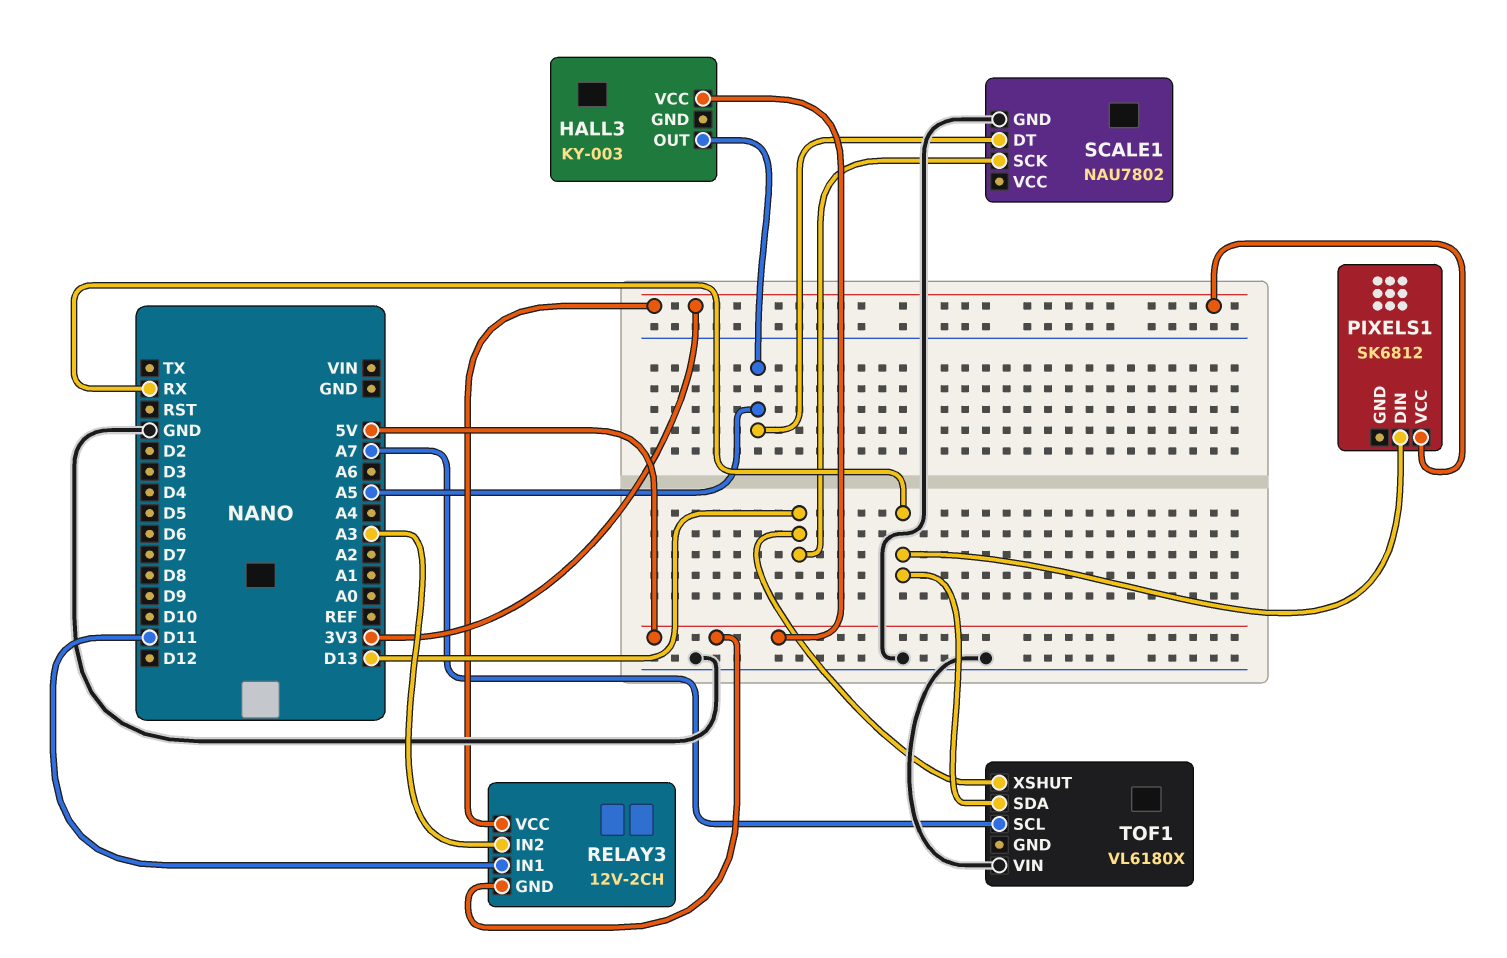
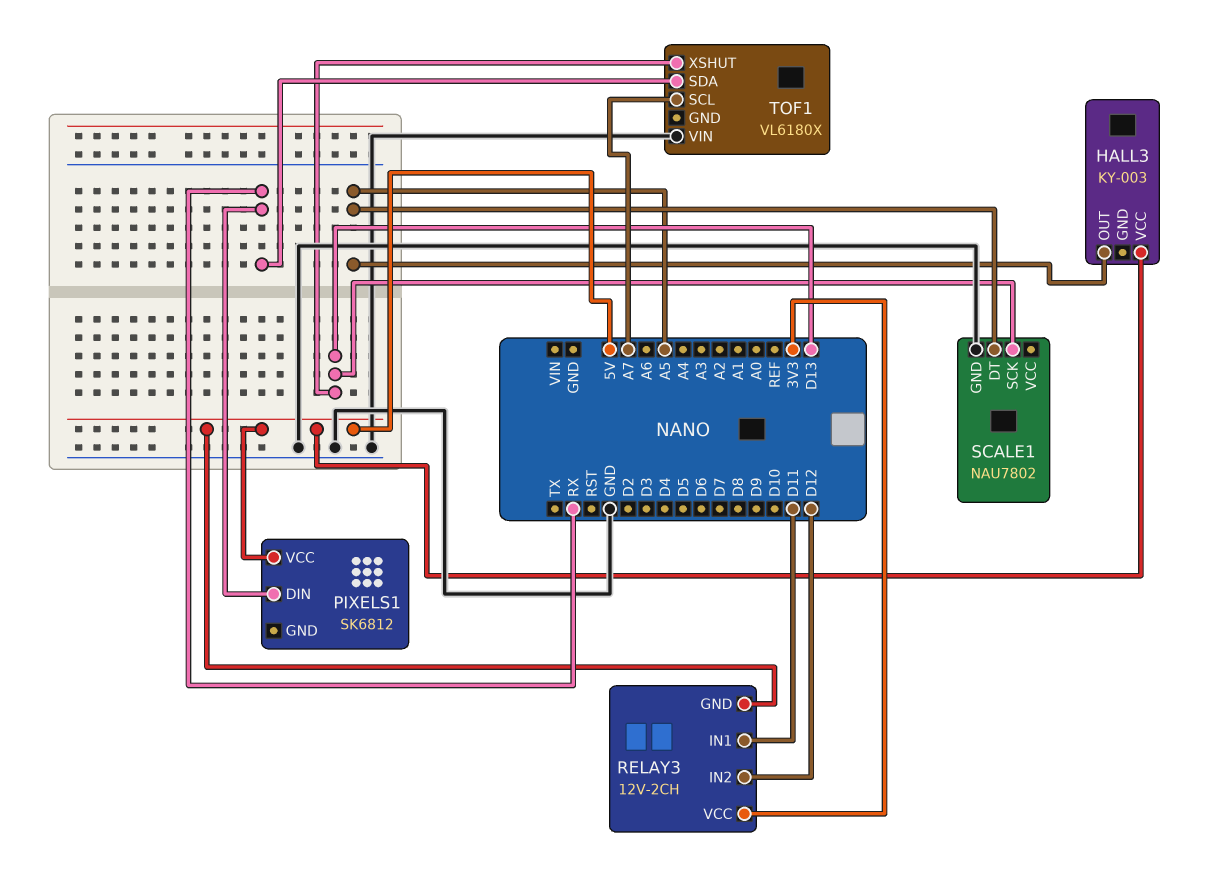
PIXELS1 pin VCC: 3V3 -> 5V
RELAY3 pin IN2: A3 -> D12

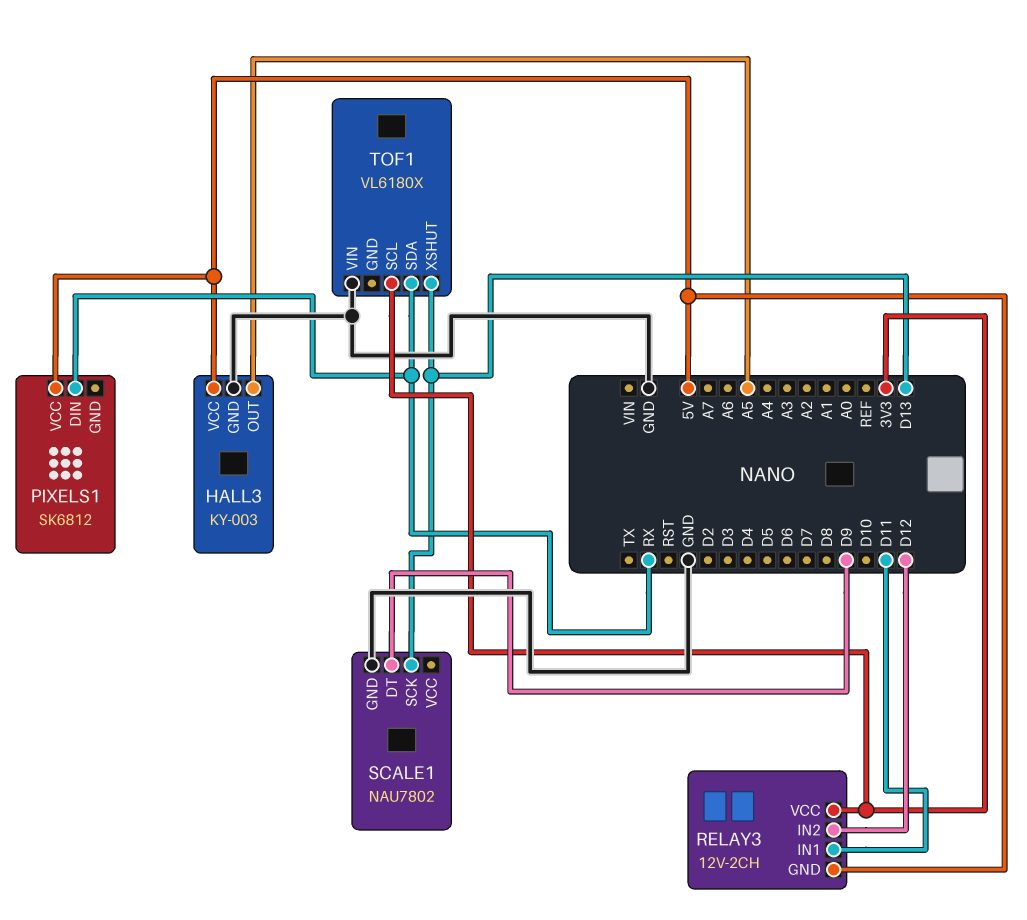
HALL3 pin GND: none -> GND
SCALE1 pin DT: A5 -> D9
TOF1 pin SCL: A7 -> 3V3

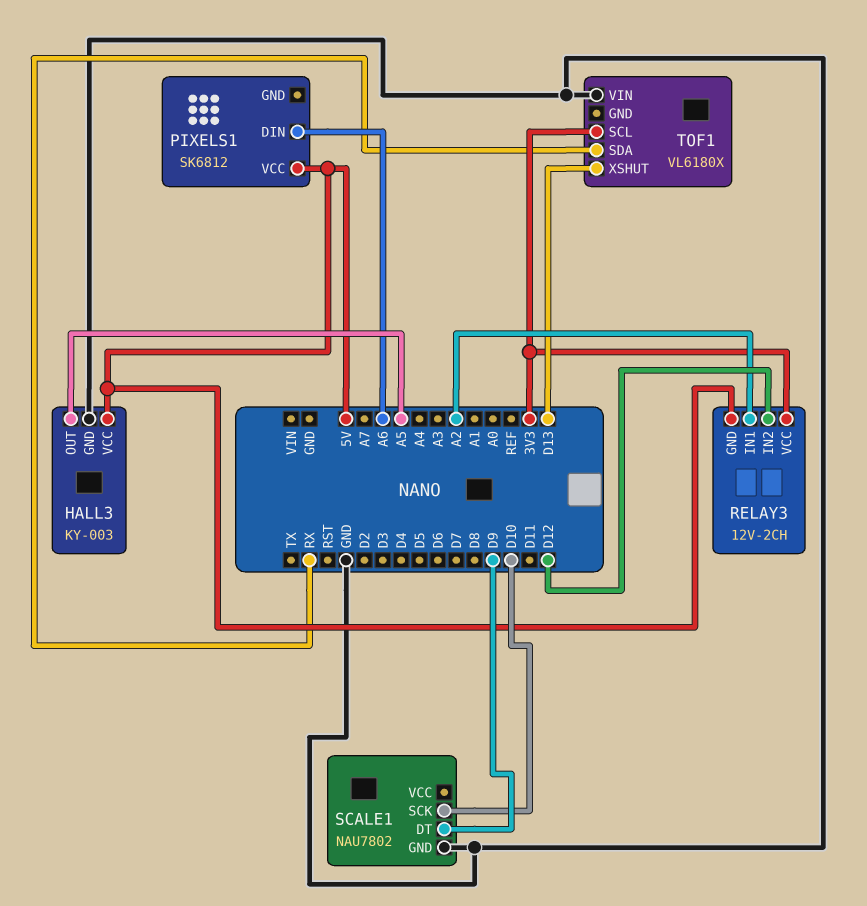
PIXELS1 pin DIN: RX -> A6
RELAY3 pin IN1: D11 -> A2
SCALE1 pin SCK: D13 -> D10

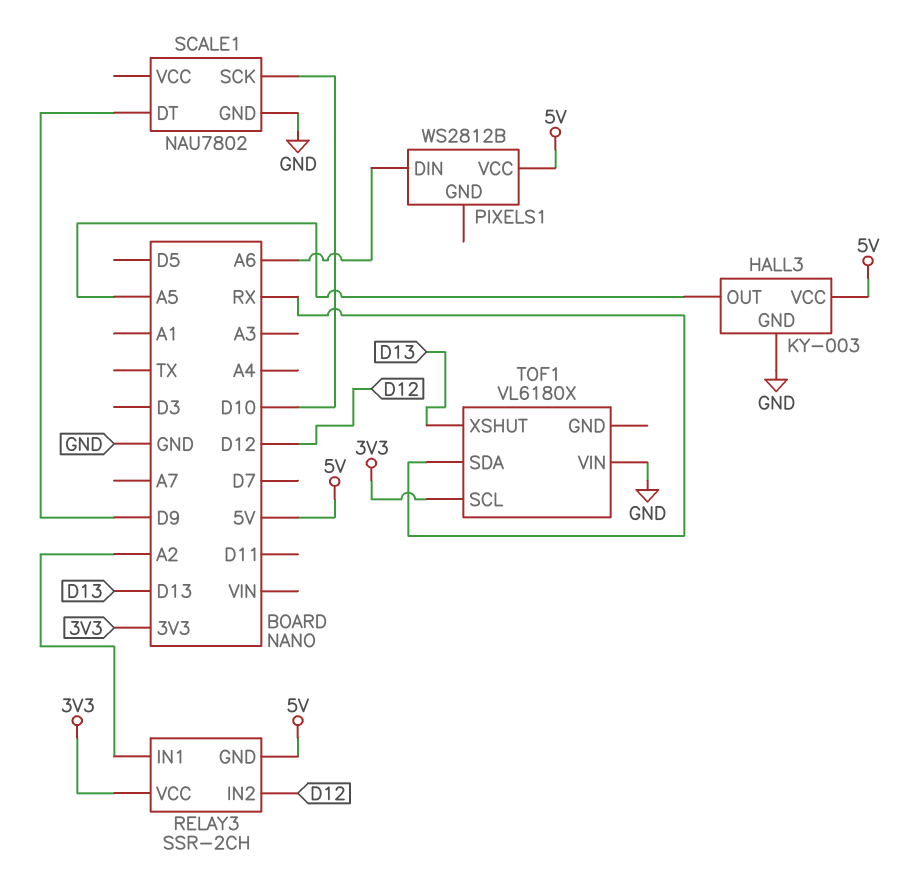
PIXELS1: SK6812 -> WS2812B
RELAY3: 12V-2CH -> SSR-2CH

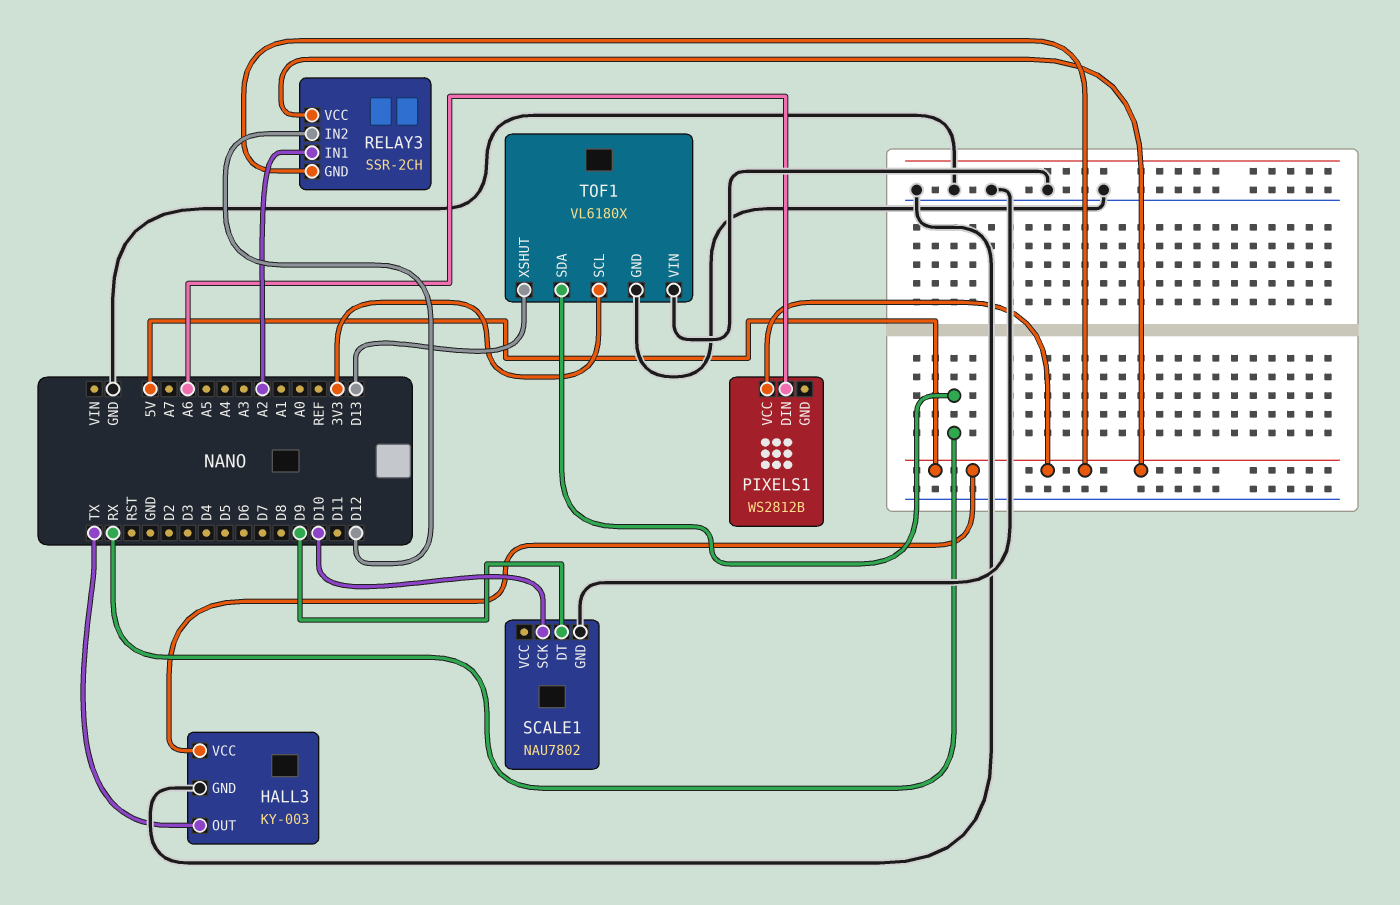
HALL3 pin OUT: A5 -> TX
RELAY3 pin VCC: 3V3 -> 5V
TOF1 pin GND: none -> GND

